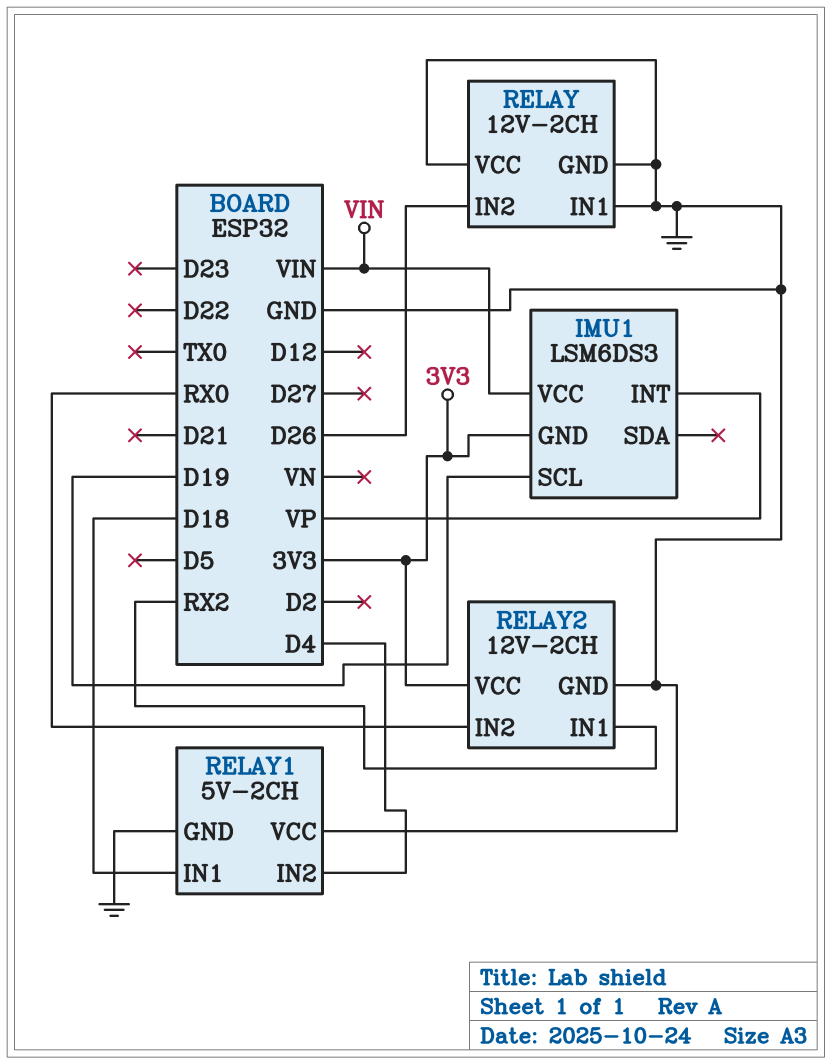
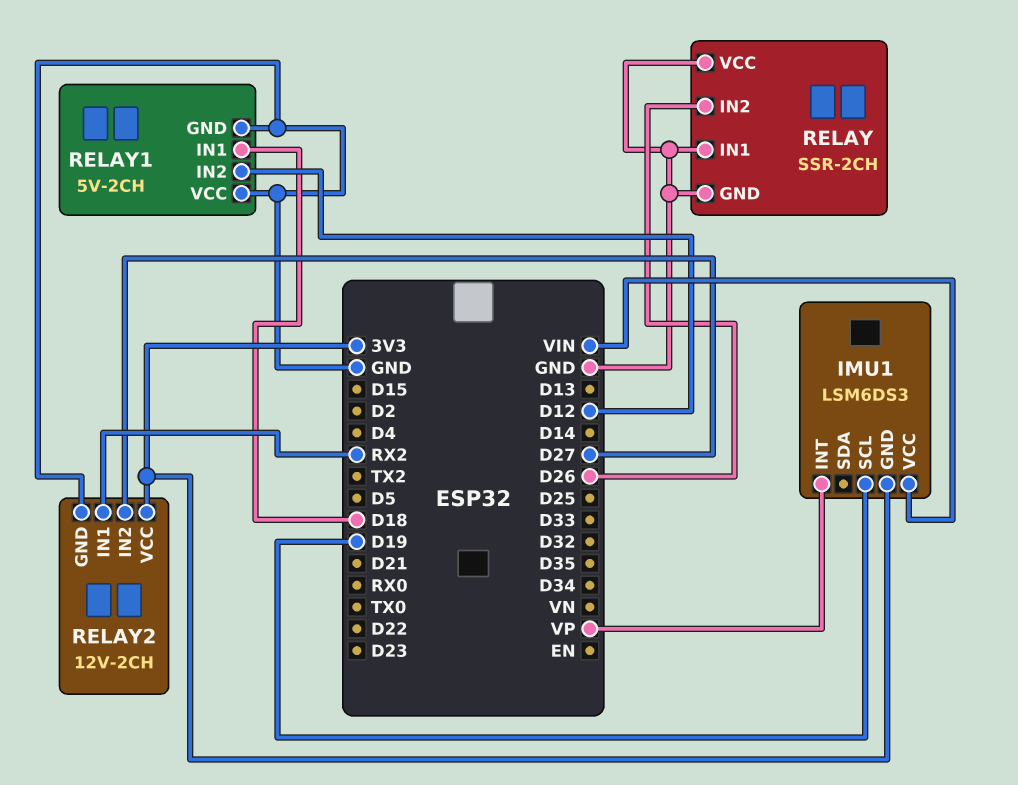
RELAY: 12V-2CH -> SSR-2CH
RELAY1 pin IN2: D4 -> D12
RELAY2 pin IN2: RX0 -> D27

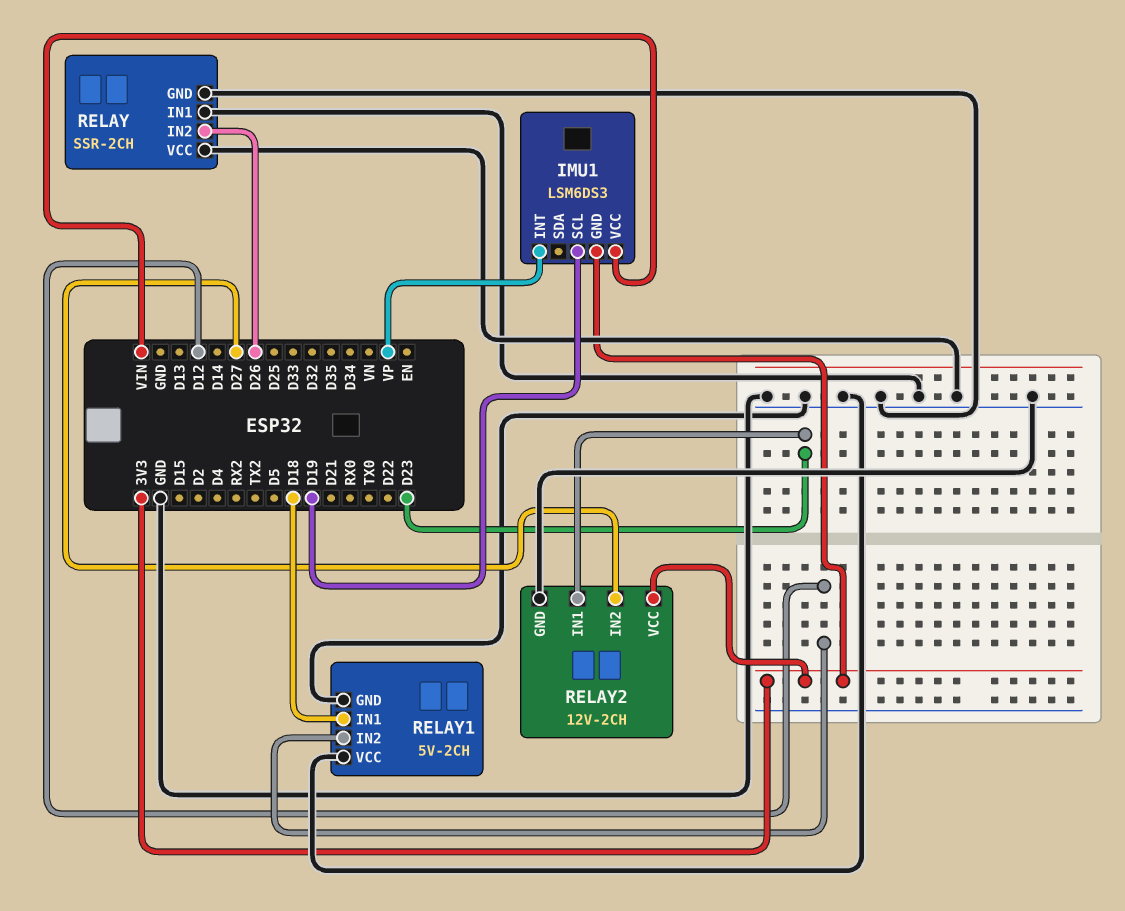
RELAY2 pin IN1: RX2 -> D23

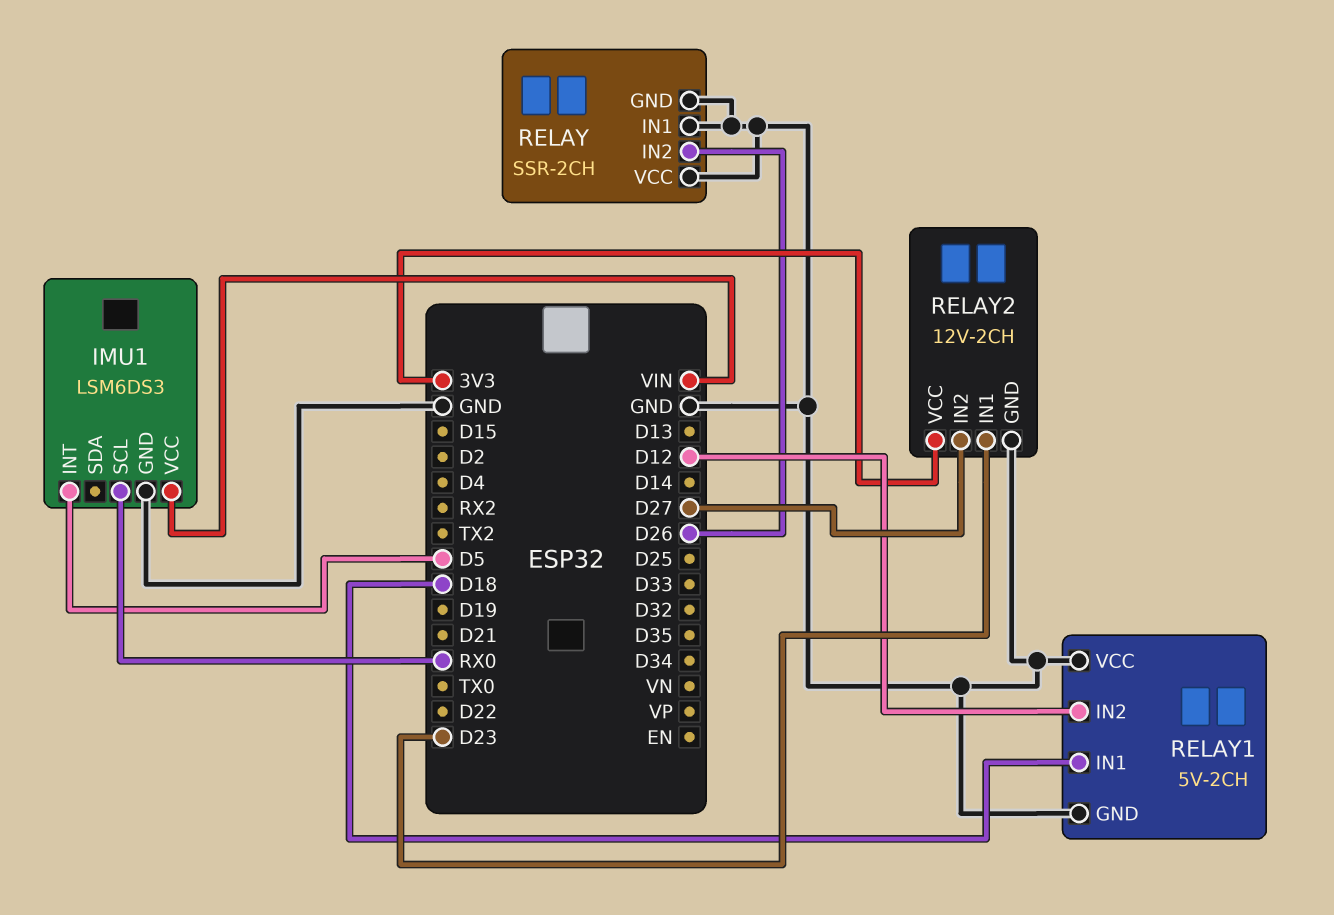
IMU1 pin GND: 3V3 -> GND
IMU1 pin INT: VP -> D5
IMU1 pin SCL: D19 -> RX0

